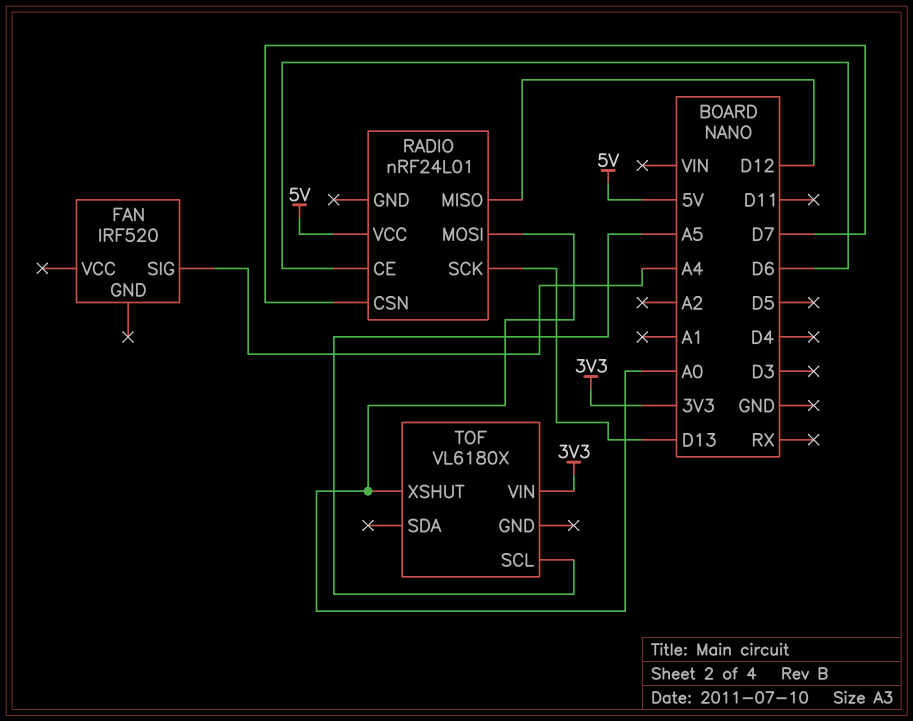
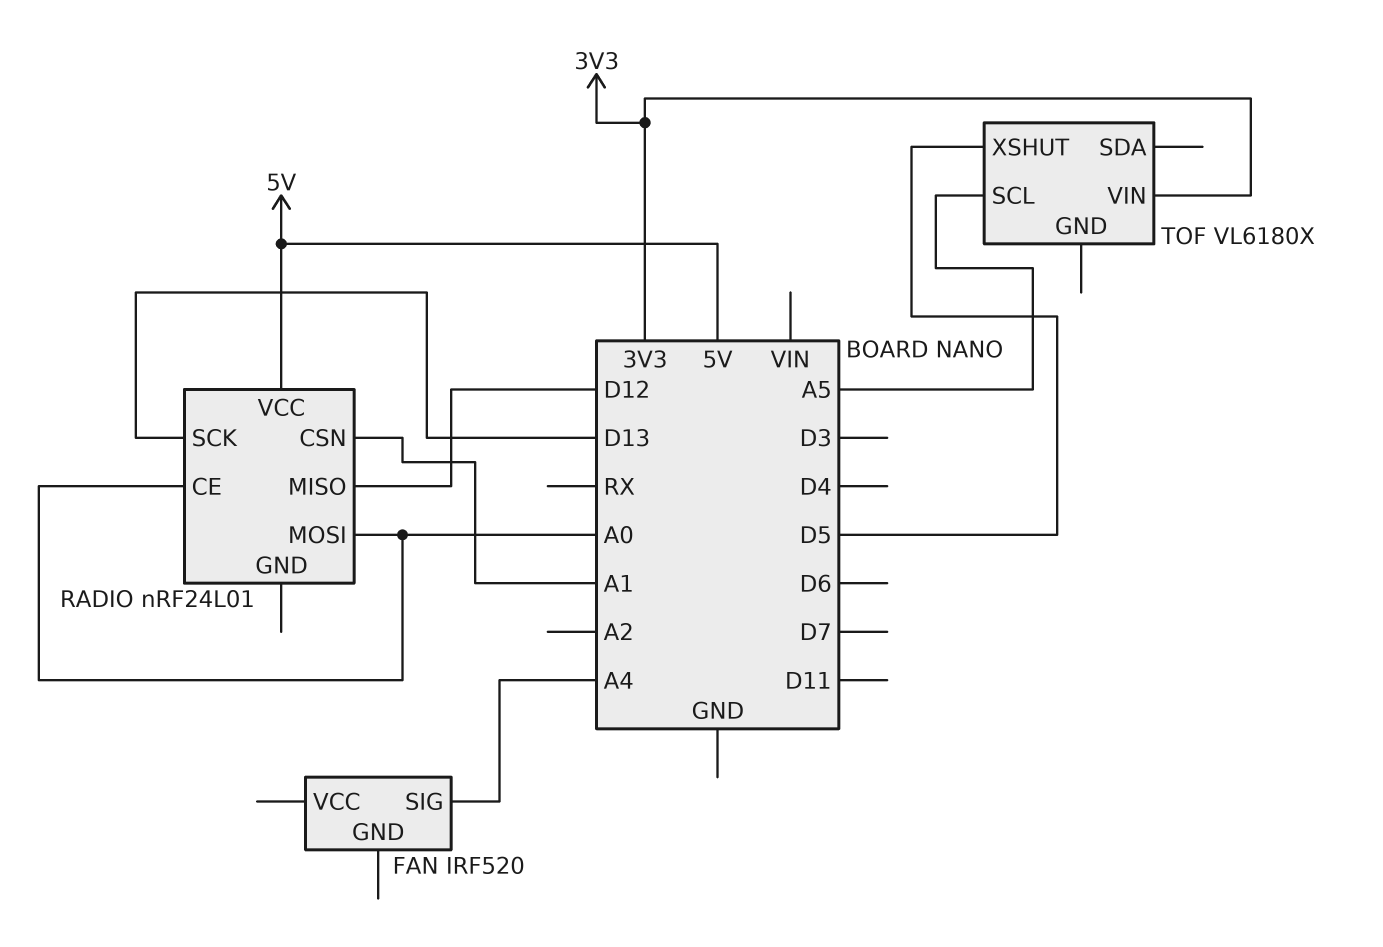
RADIO pin CE: D6 -> A0
RADIO pin CSN: D7 -> A1
TOF pin XSHUT: A0 -> D5

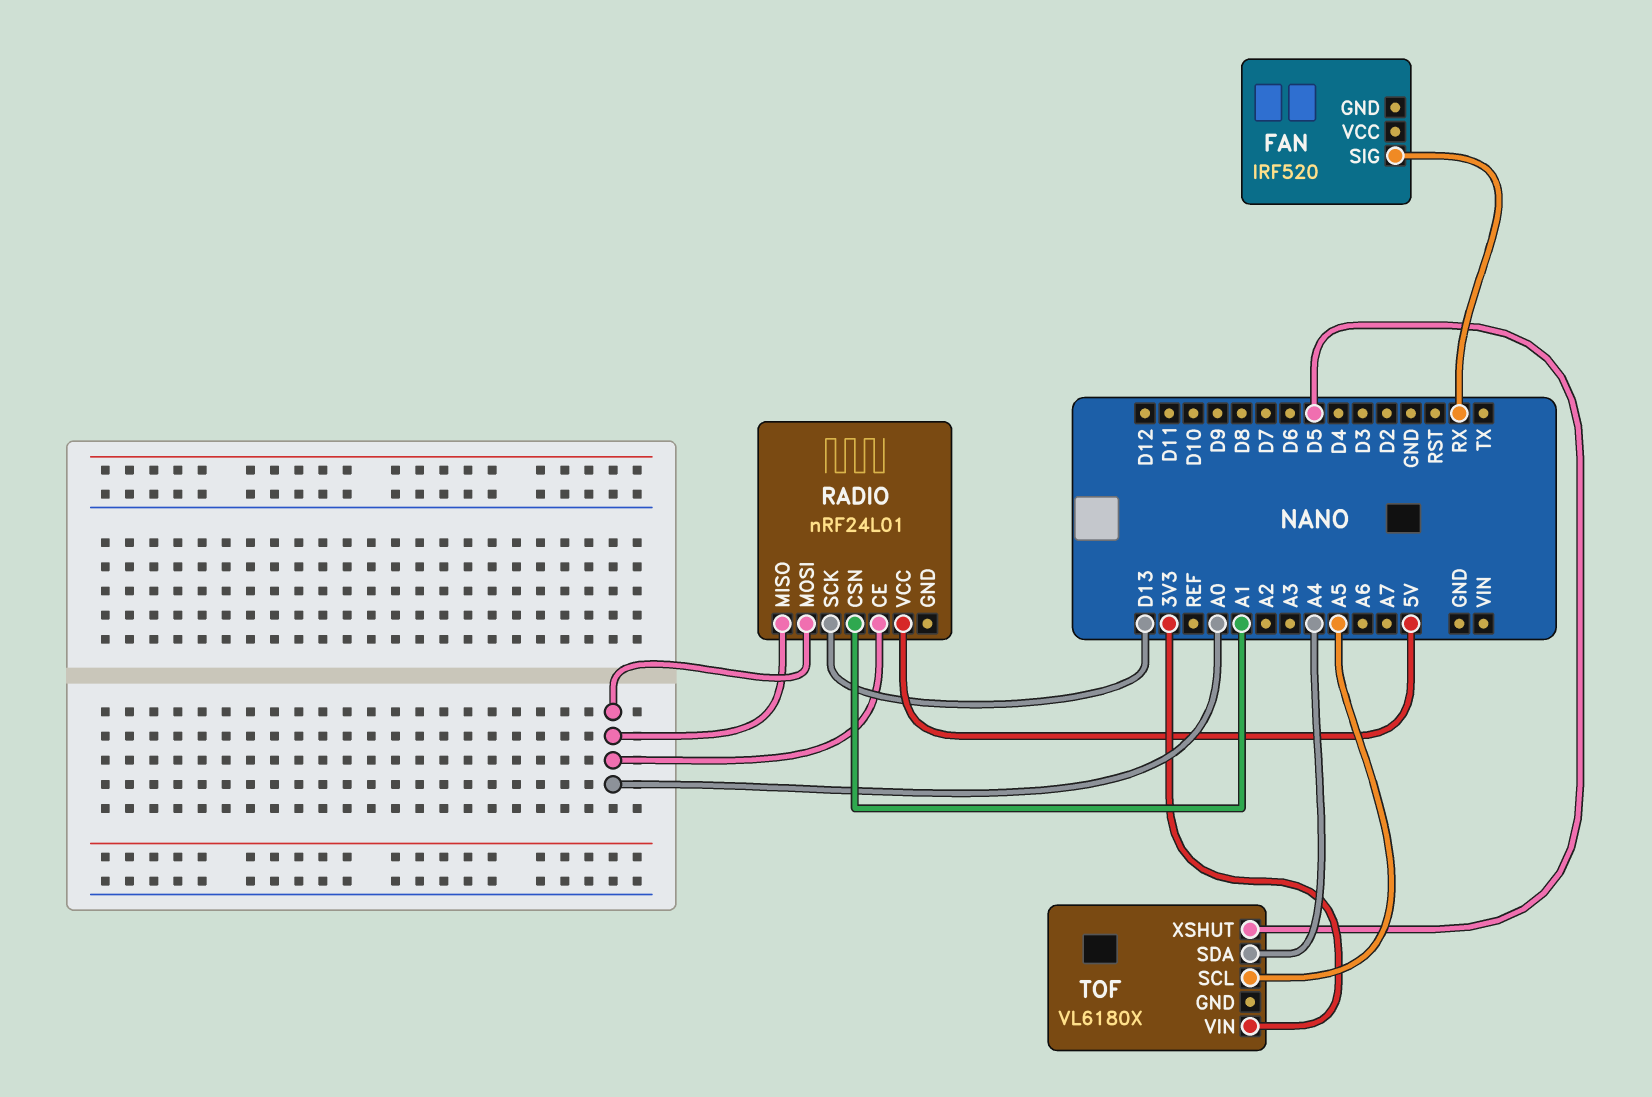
FAN pin SIG: A4 -> RX
RADIO pin MISO: D12 -> A0
TOF pin SDA: none -> A4

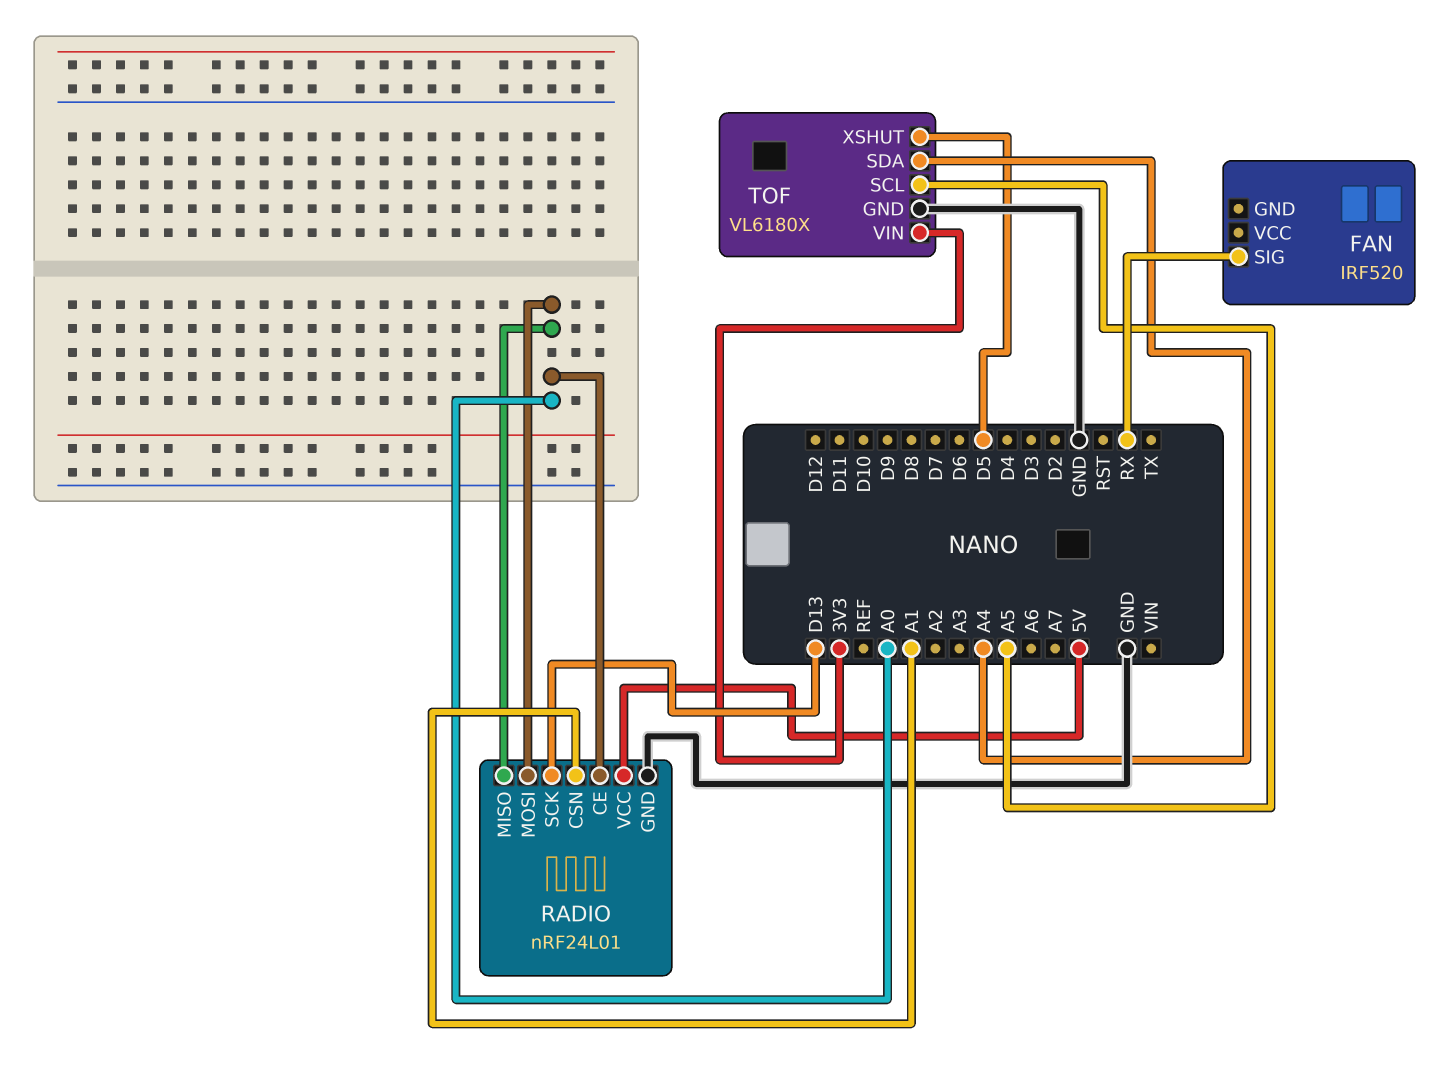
RADIO pin GND: none -> GND
TOF pin GND: none -> GND

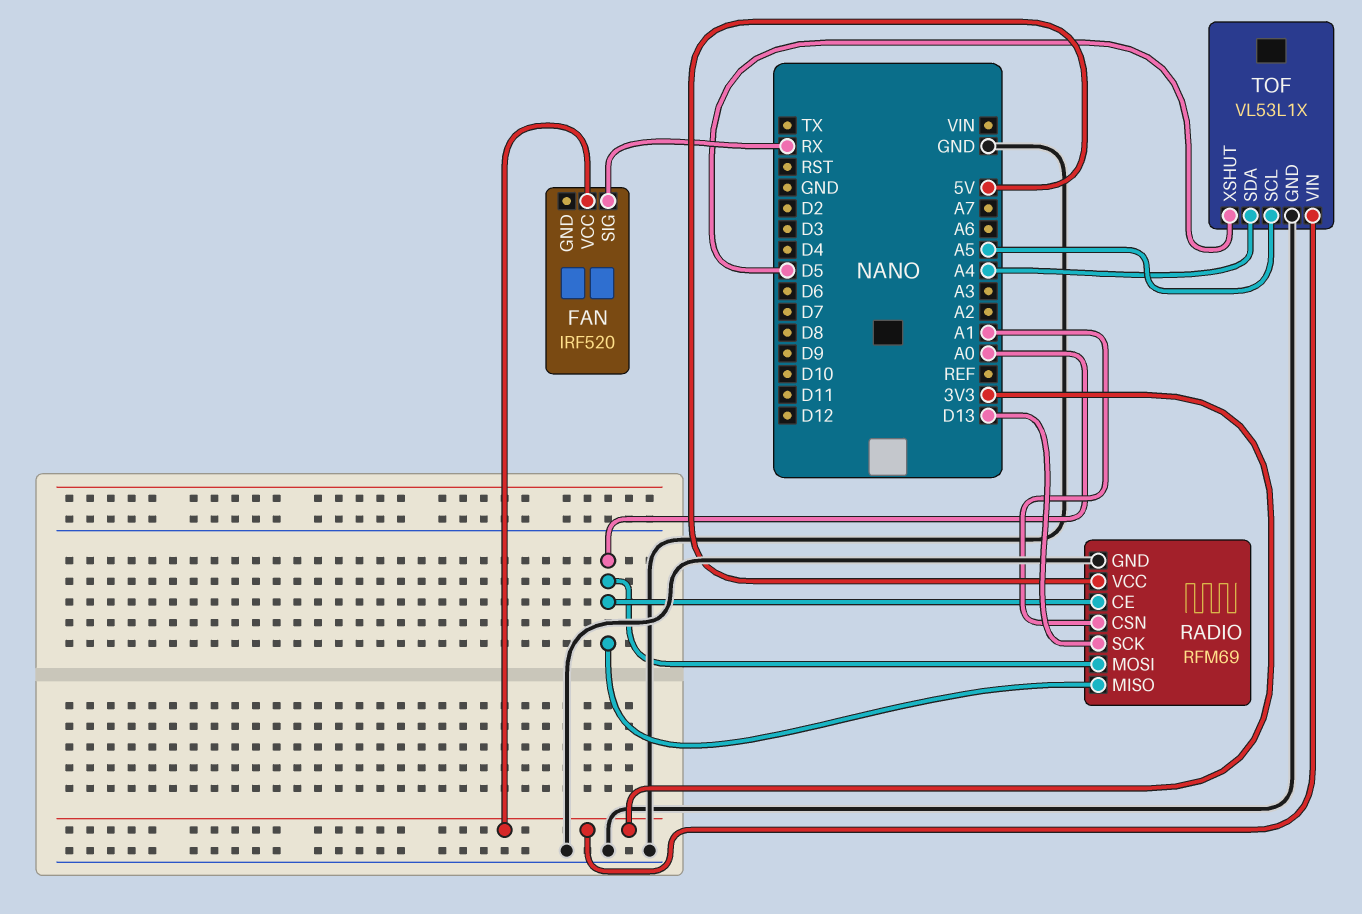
FAN pin VCC: none -> 3V3
RADIO: nRF24L01 -> RFM69
TOF: VL6180X -> VL53L1X

